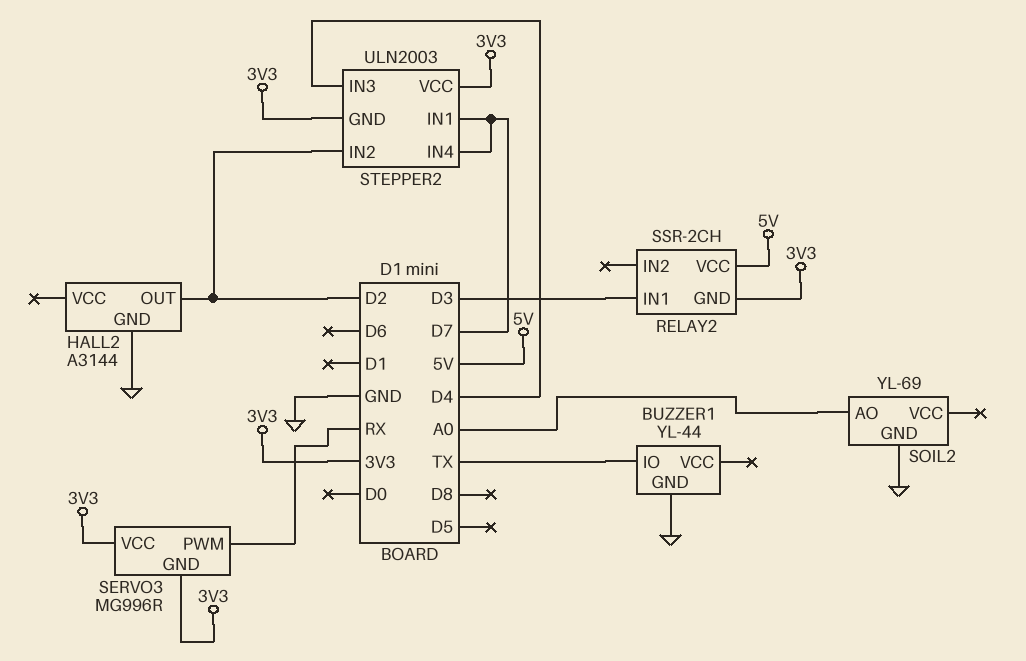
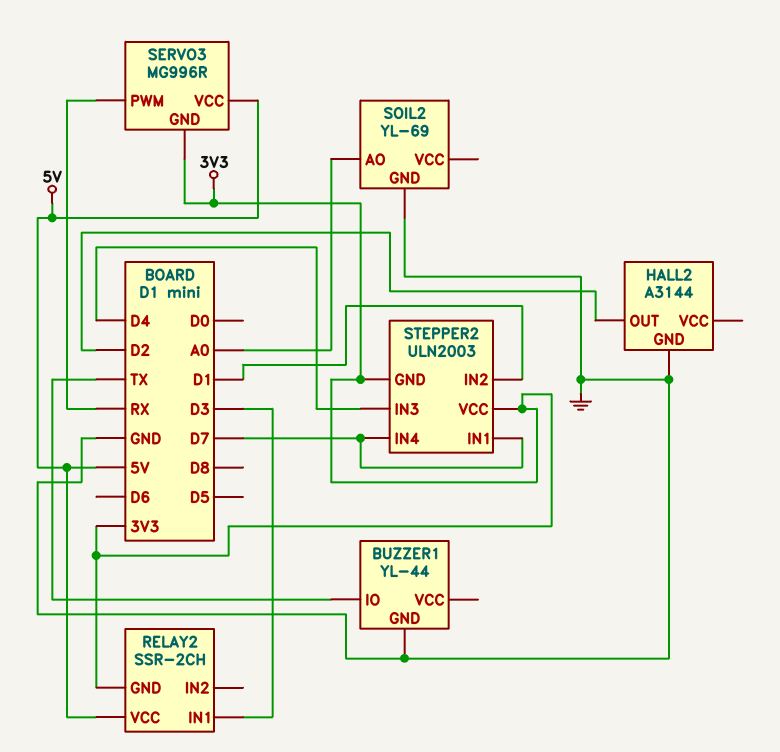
SERVO3 pin VCC: 3V3 -> 5V
STEPPER2 pin IN2: D2 -> D1

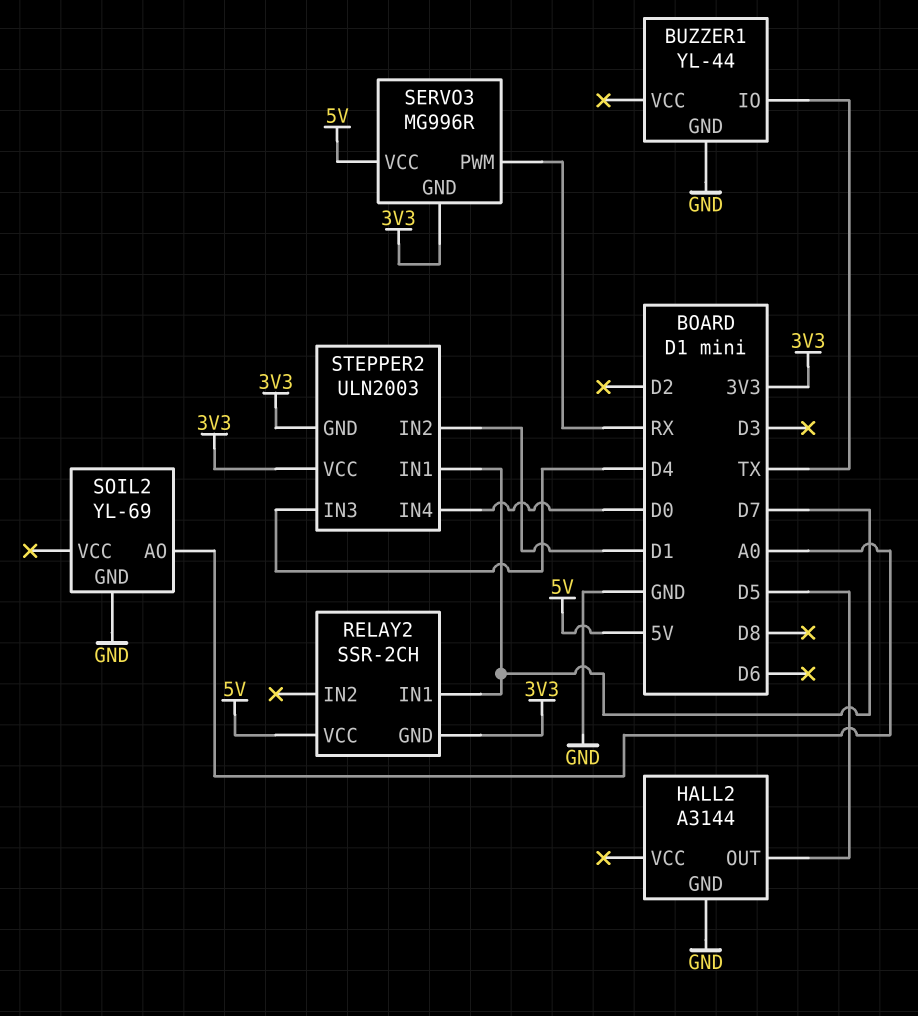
HALL2 pin OUT: D2 -> D5
RELAY2 pin IN1: D3 -> D7
STEPPER2 pin IN4: D7 -> D0

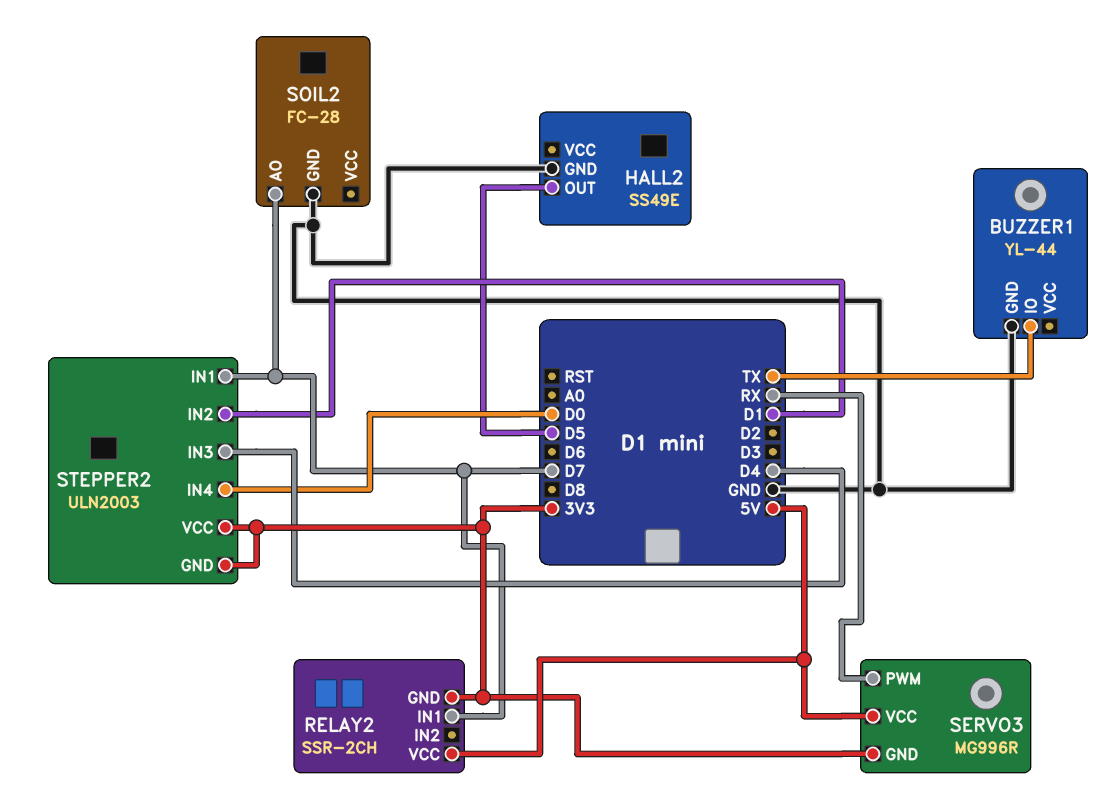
HALL2: A3144 -> SS49E
SOIL2: YL-69 -> FC-28
SOIL2 pin AO: A0 -> D7

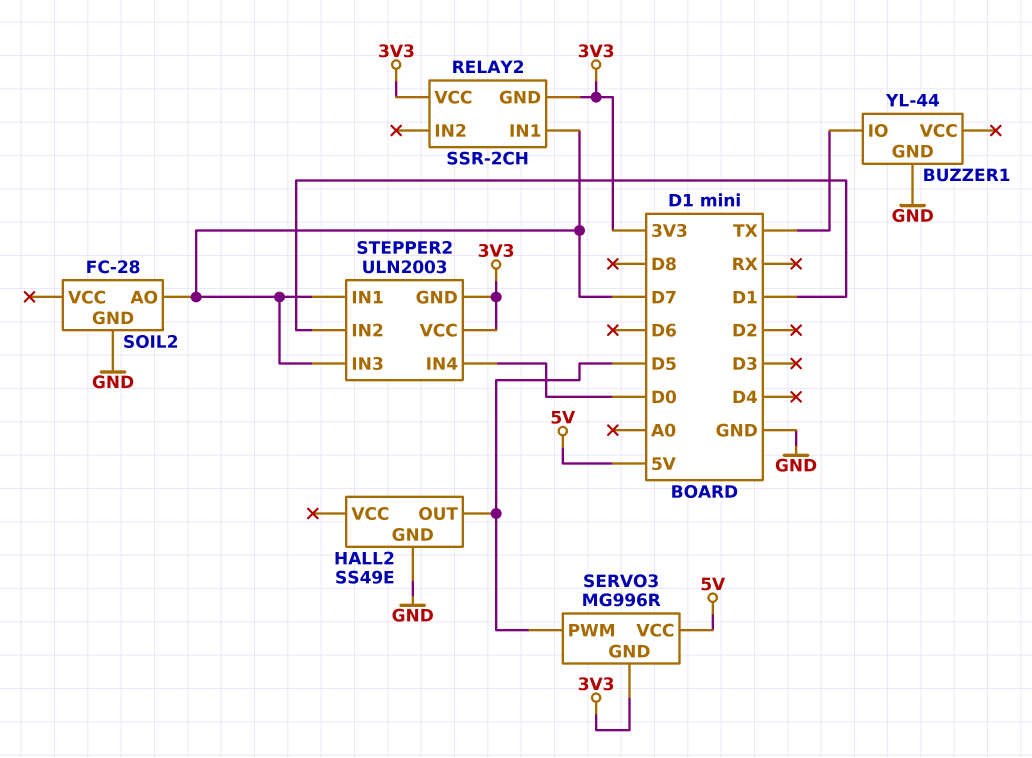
RELAY2 pin VCC: 5V -> 3V3
SERVO3 pin PWM: RX -> D5
STEPPER2 pin IN3: D4 -> D7

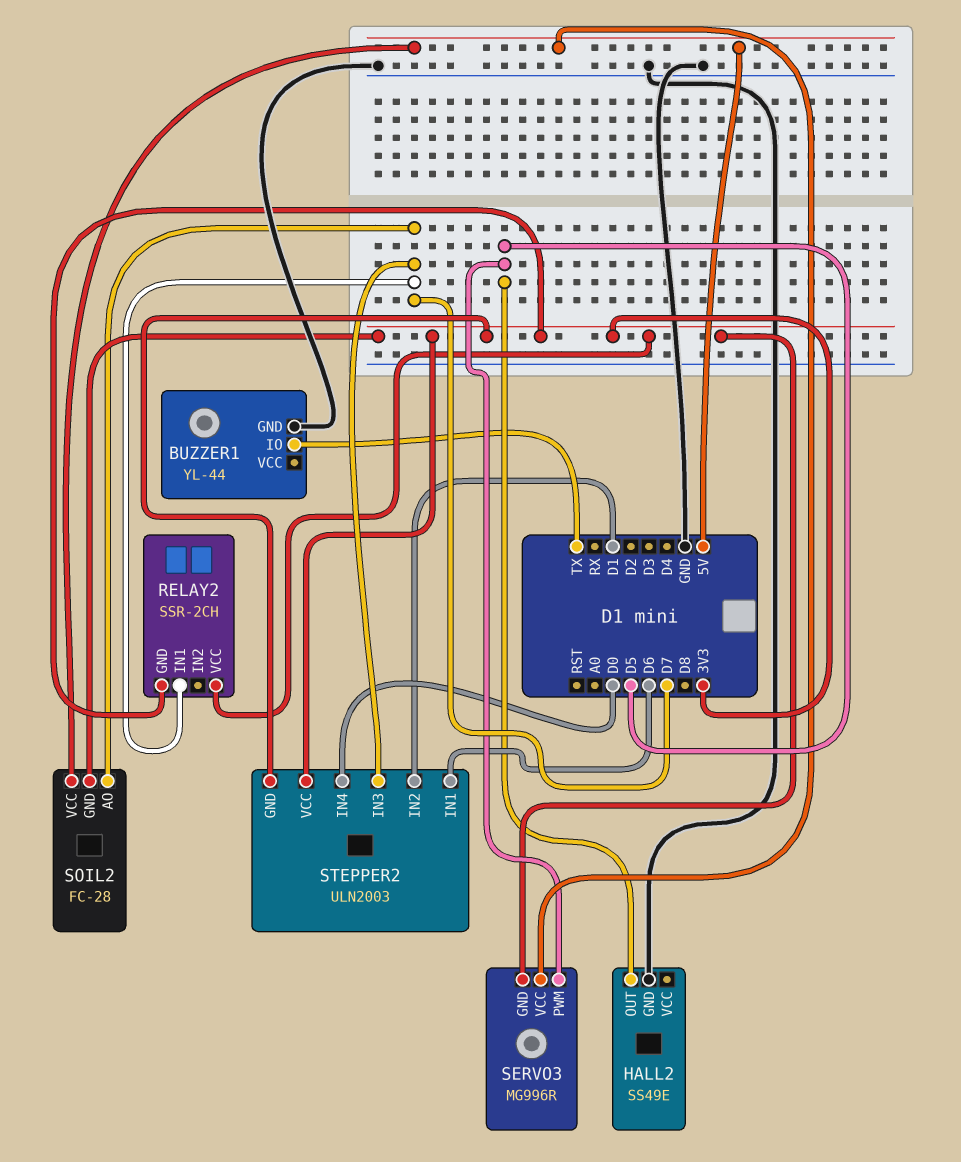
SOIL2 pin GND: GND -> 3V3
SOIL2 pin VCC: none -> 5V
STEPPER2 pin IN1: D7 -> D6

